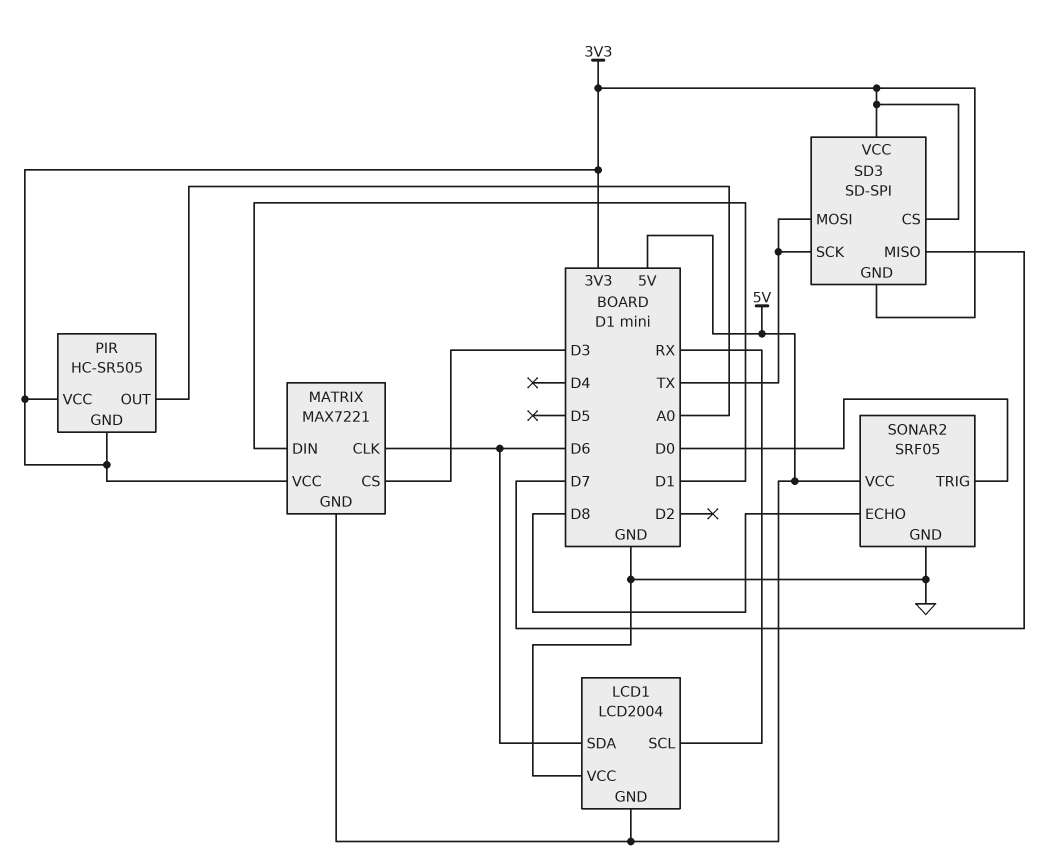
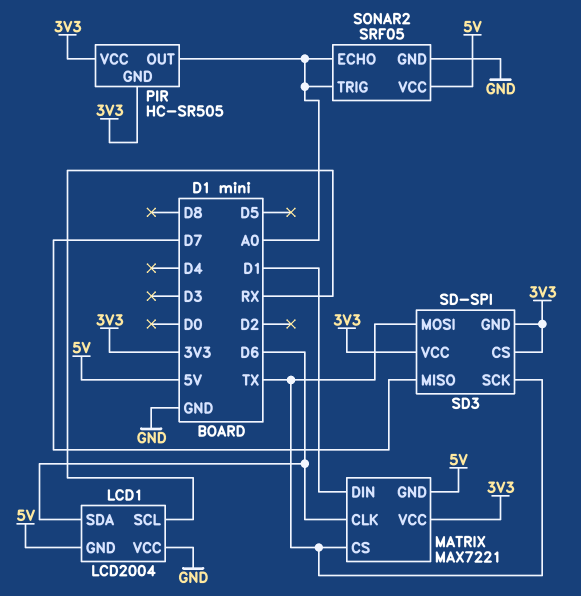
MATRIX pin CS: D3 -> TX
SONAR2 pin ECHO: D8 -> A0
SONAR2 pin TRIG: D0 -> A0

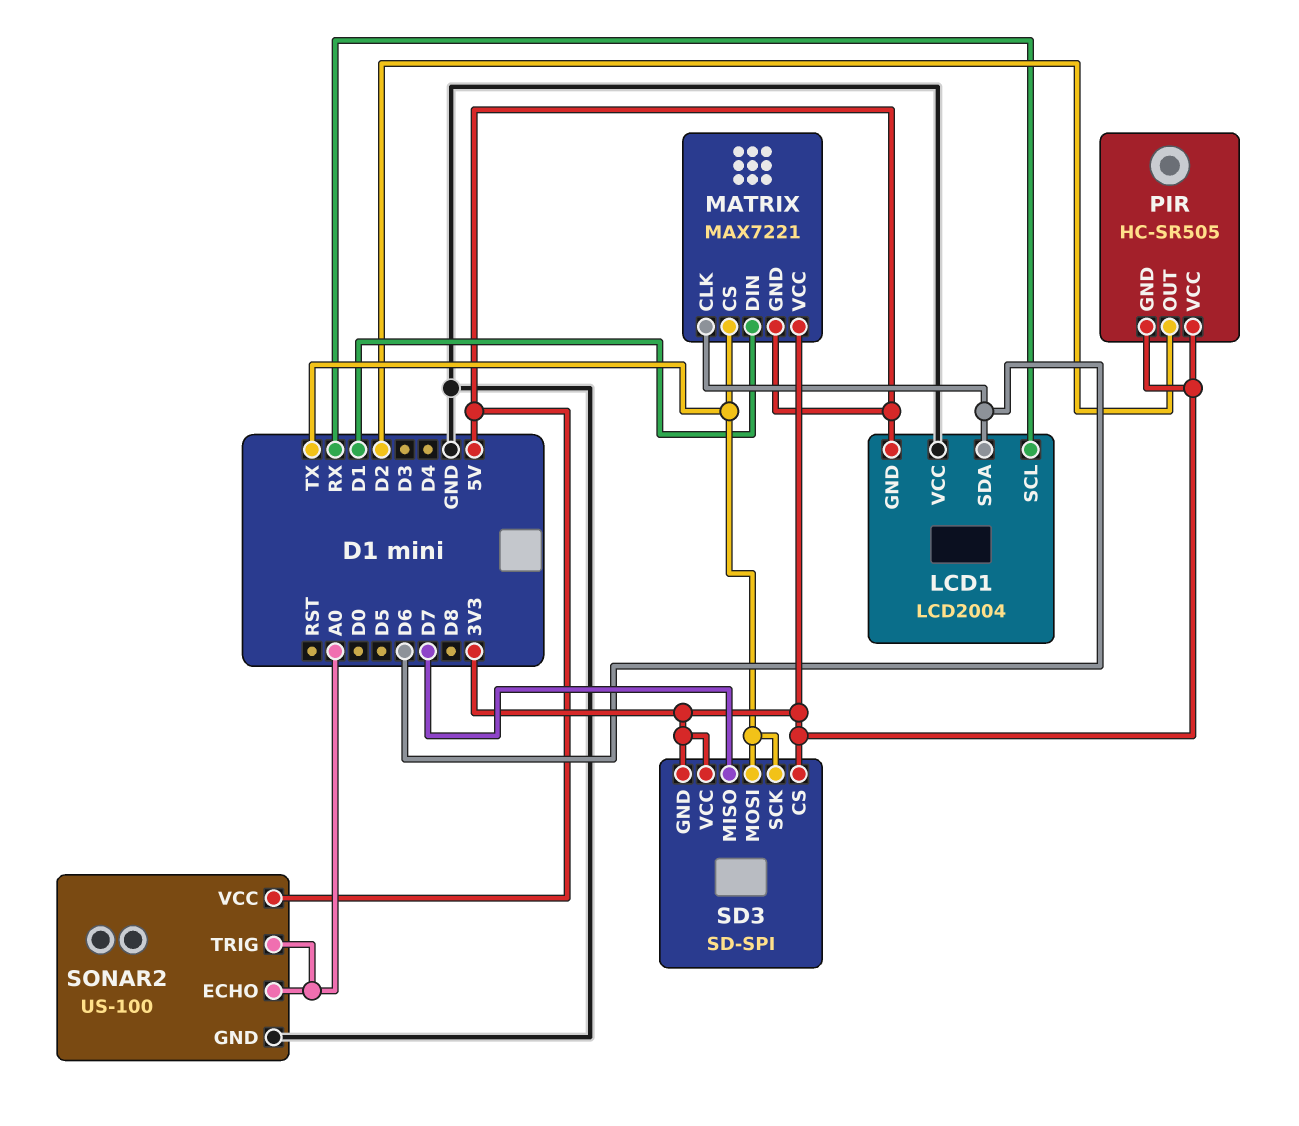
PIR pin OUT: A0 -> D2
SONAR2: SRF05 -> US-100

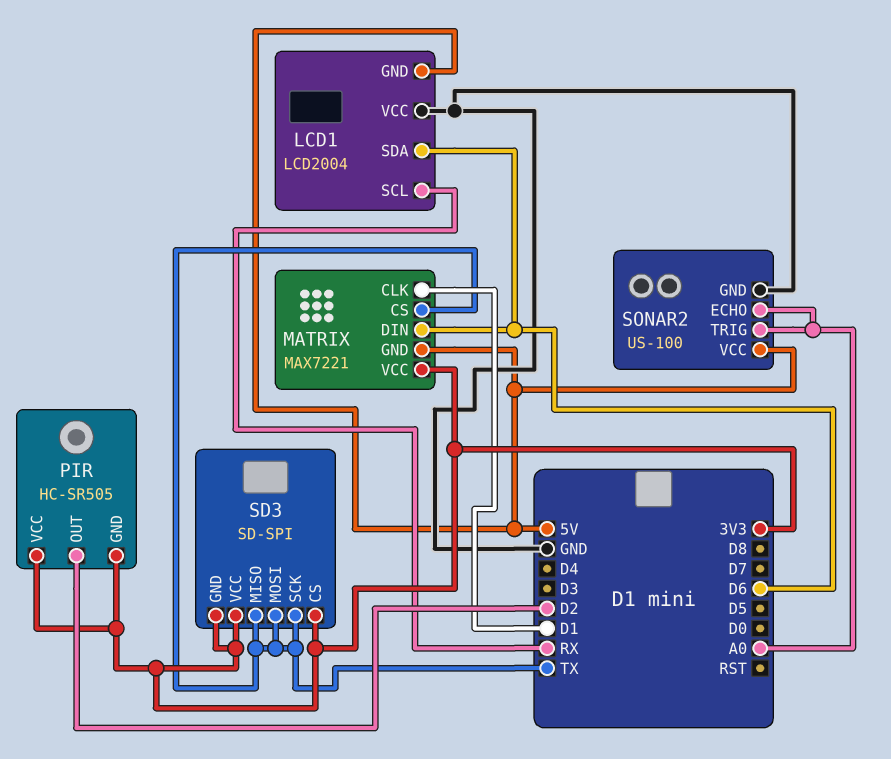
MATRIX pin CLK: D6 -> D1
MATRIX pin DIN: D1 -> D6
SD3 pin MISO: D7 -> TX

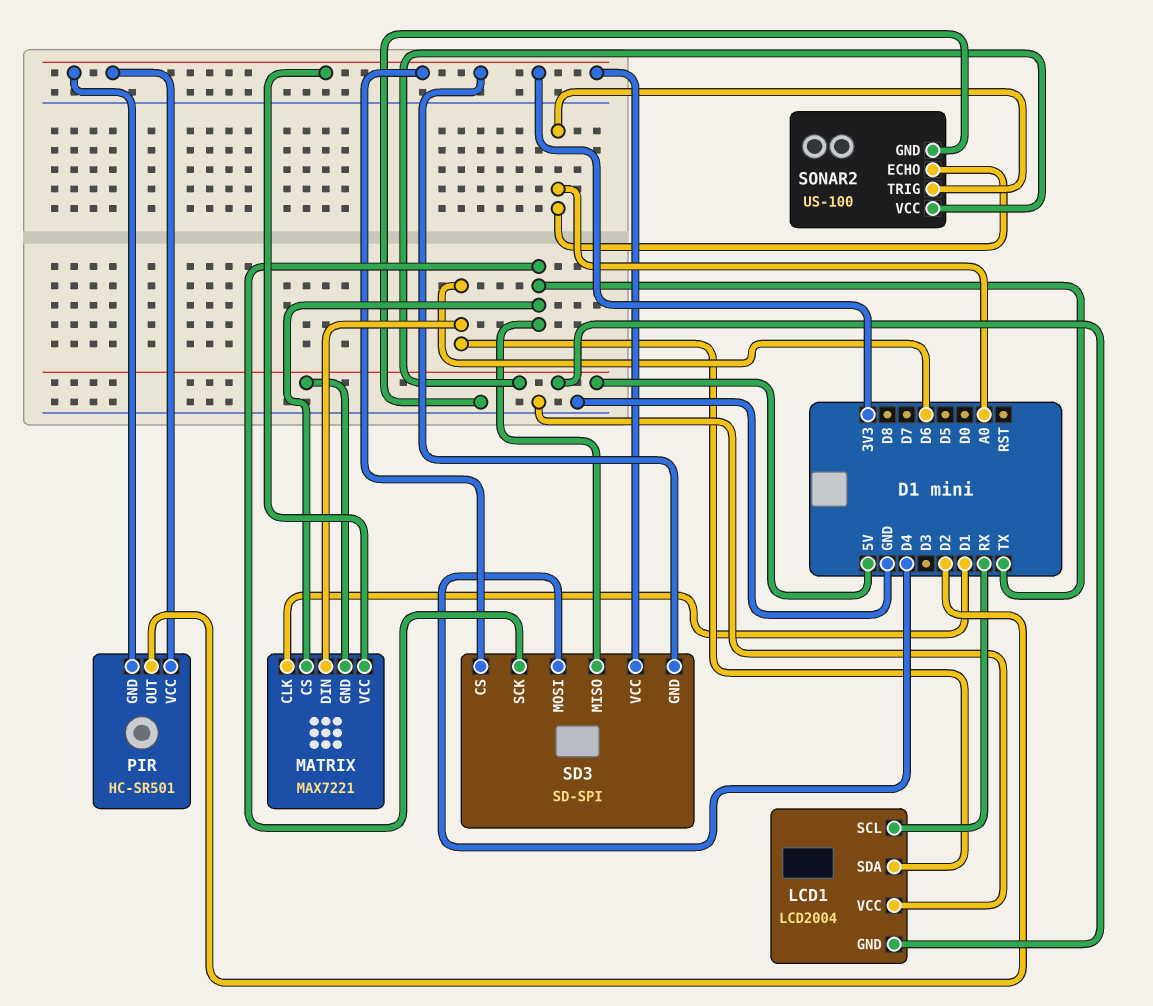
PIR: HC-SR505 -> HC-SR501
SD3 pin MOSI: TX -> D4

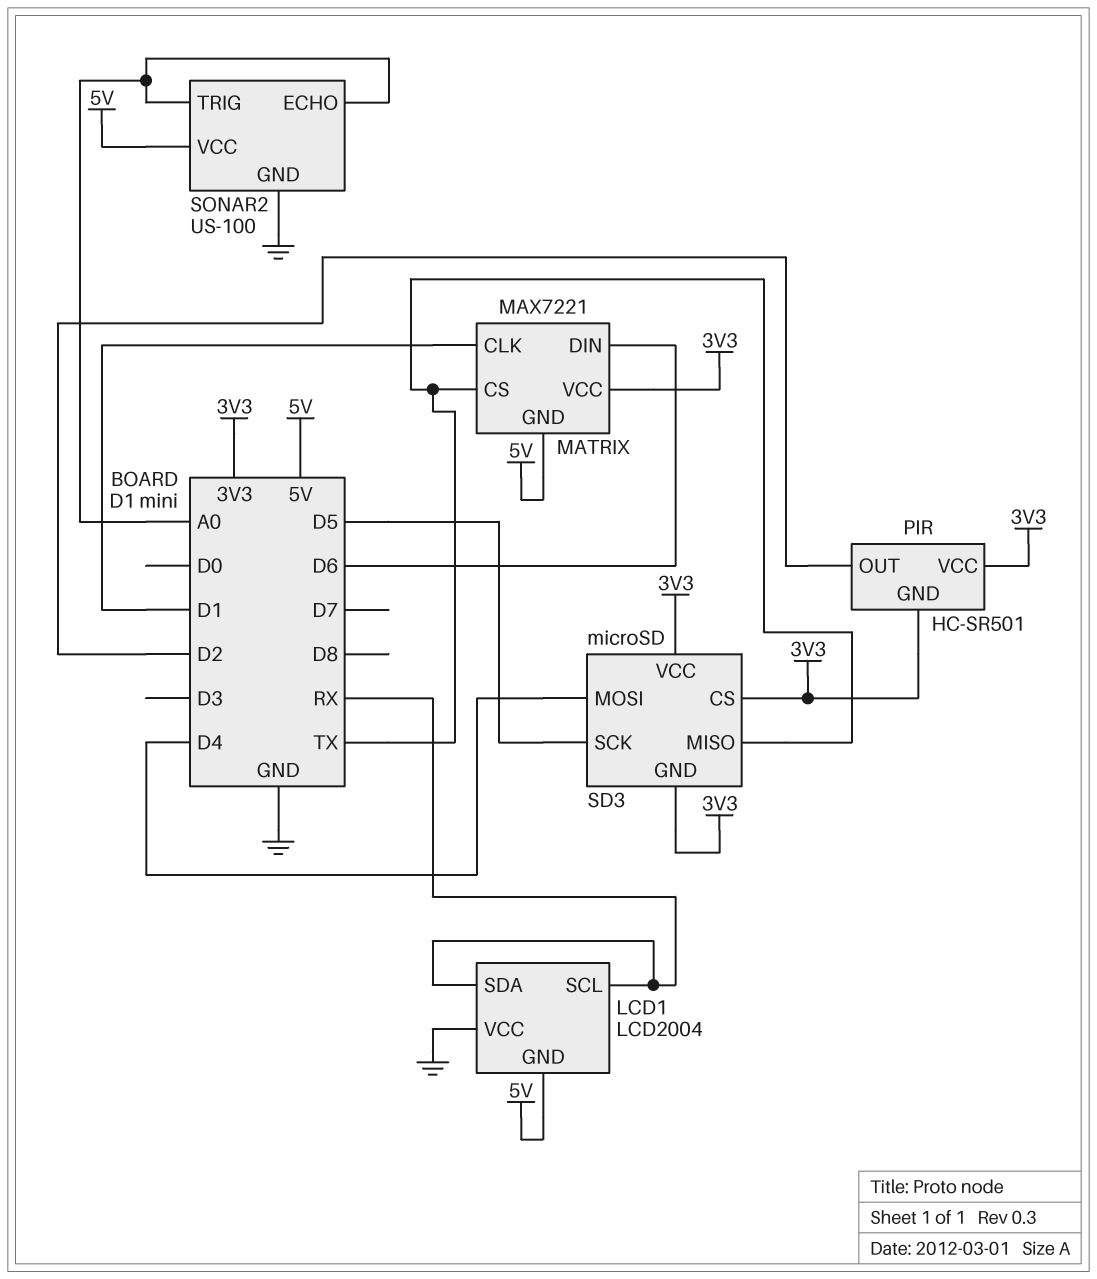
LCD1 pin SDA: D6 -> RX
SD3: SD-SPI -> microSD
SD3 pin SCK: TX -> D5

